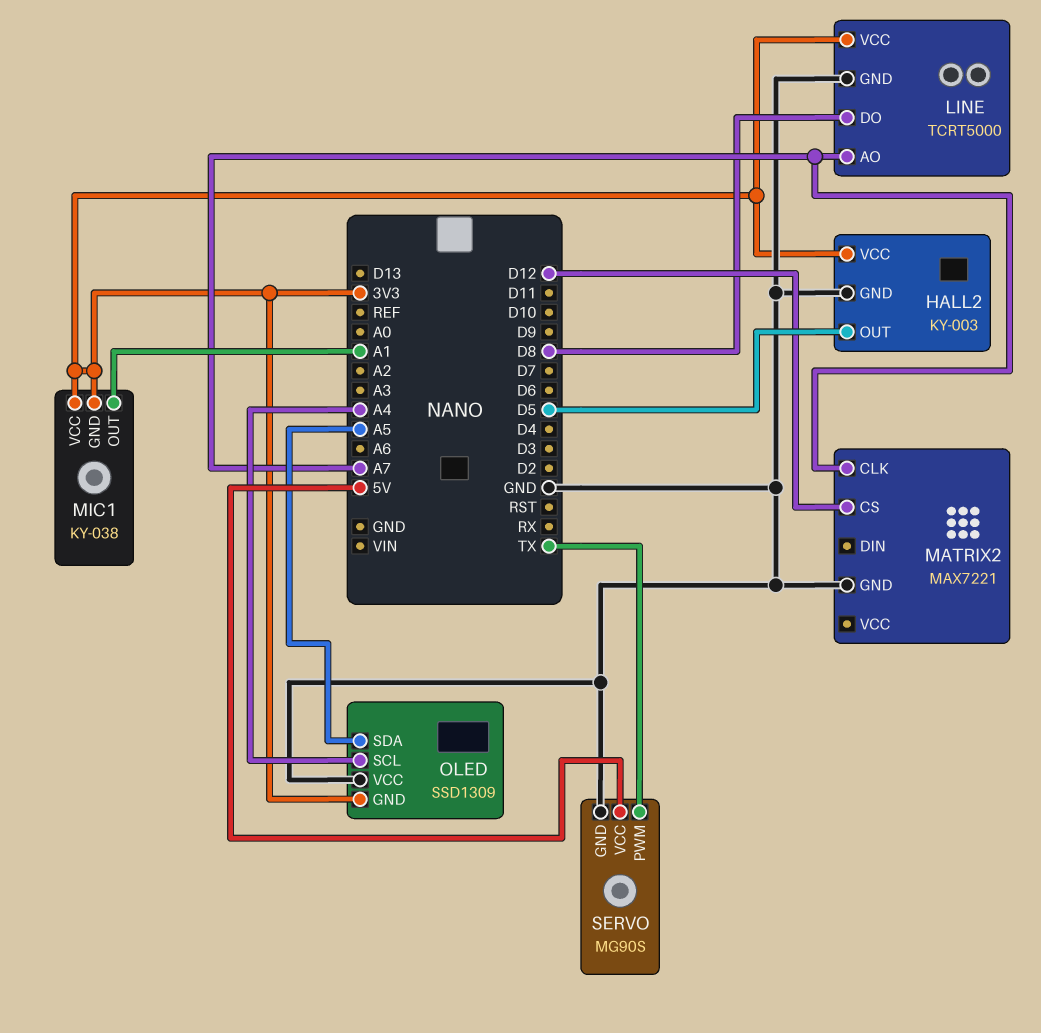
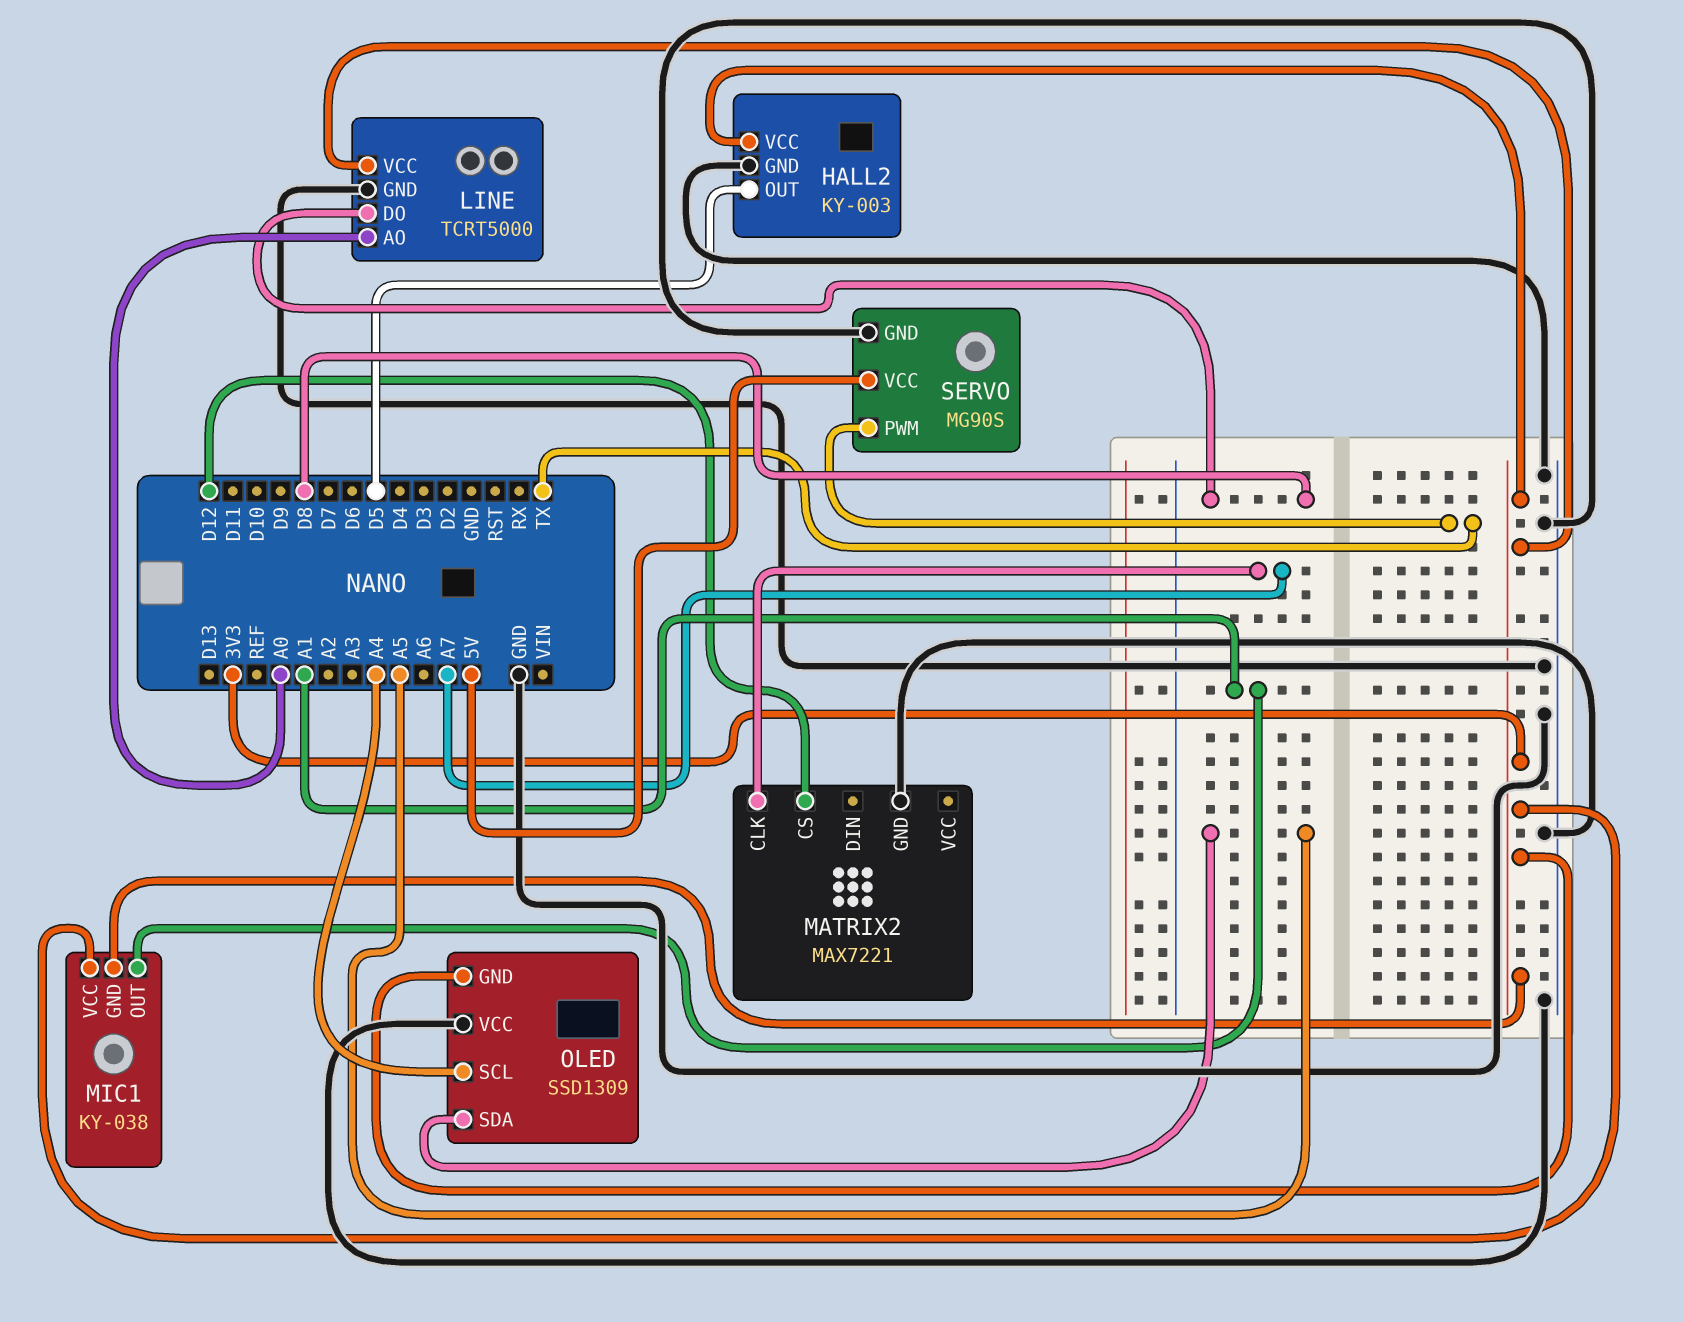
LINE pin AO: A7 -> A0

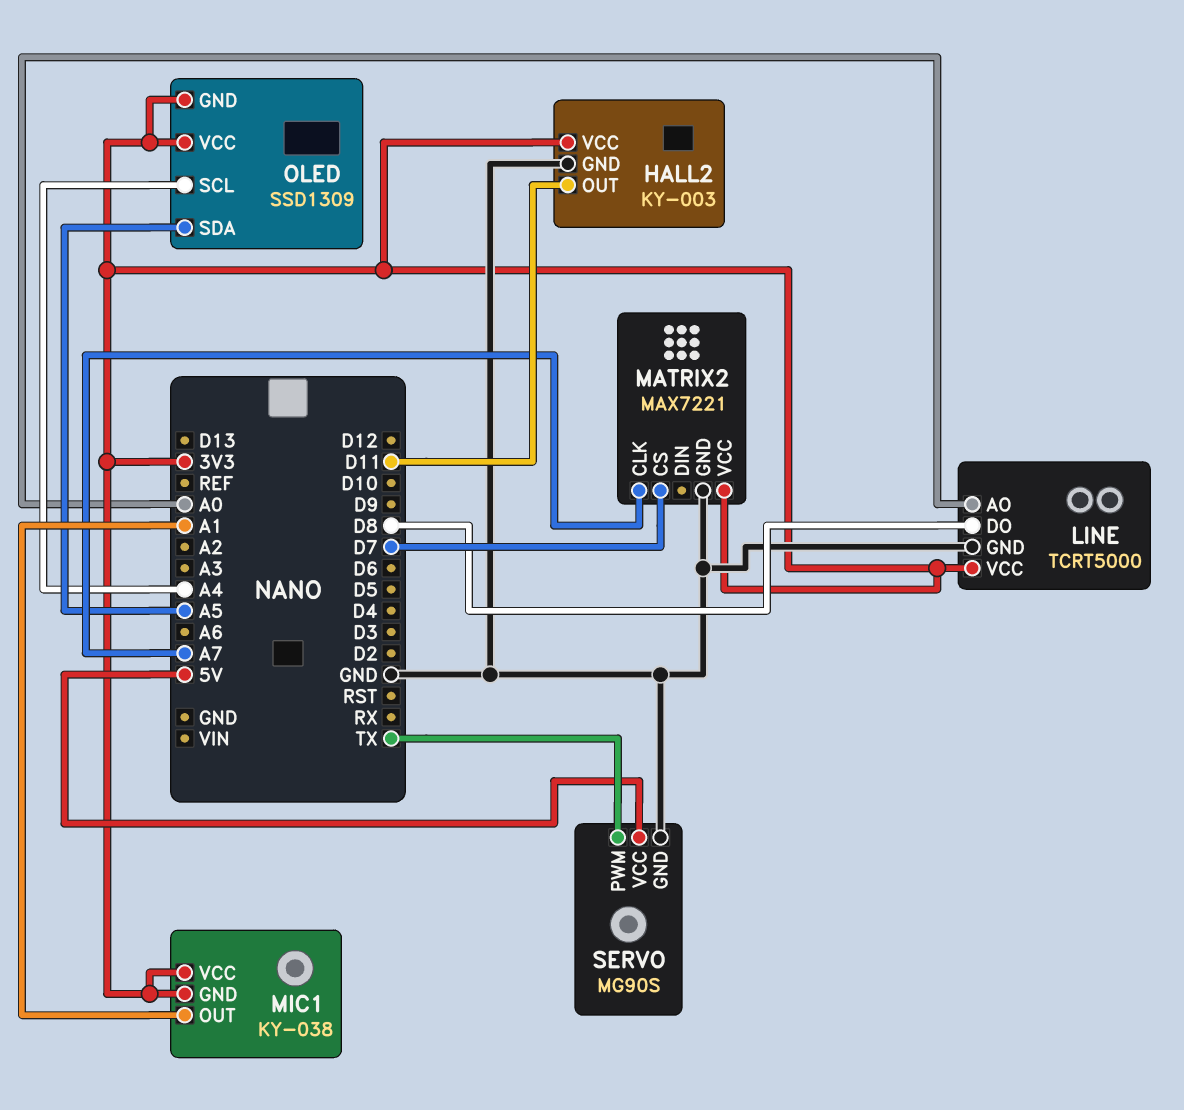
HALL2 pin OUT: D5 -> D11
MATRIX2 pin CS: D12 -> D7
MATRIX2 pin VCC: none -> 3V3
OLED pin VCC: GND -> 3V3

